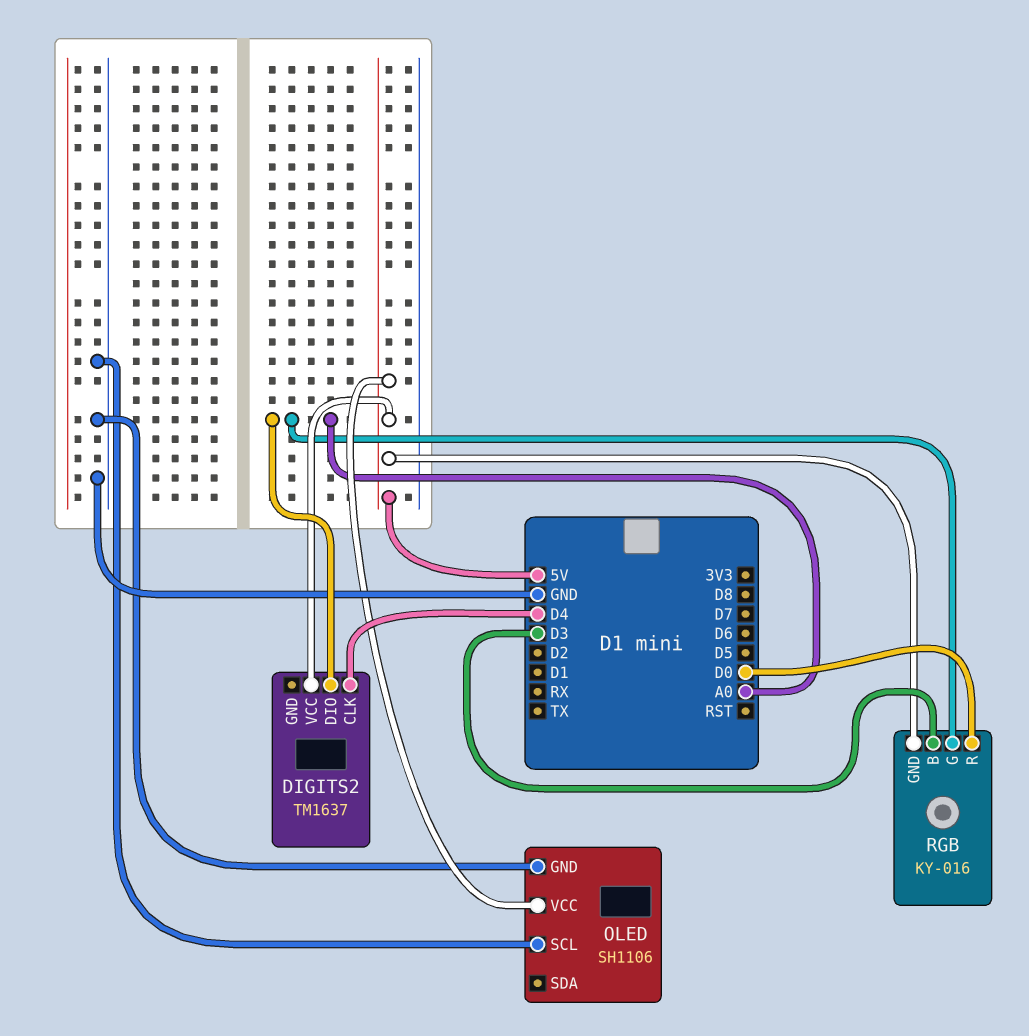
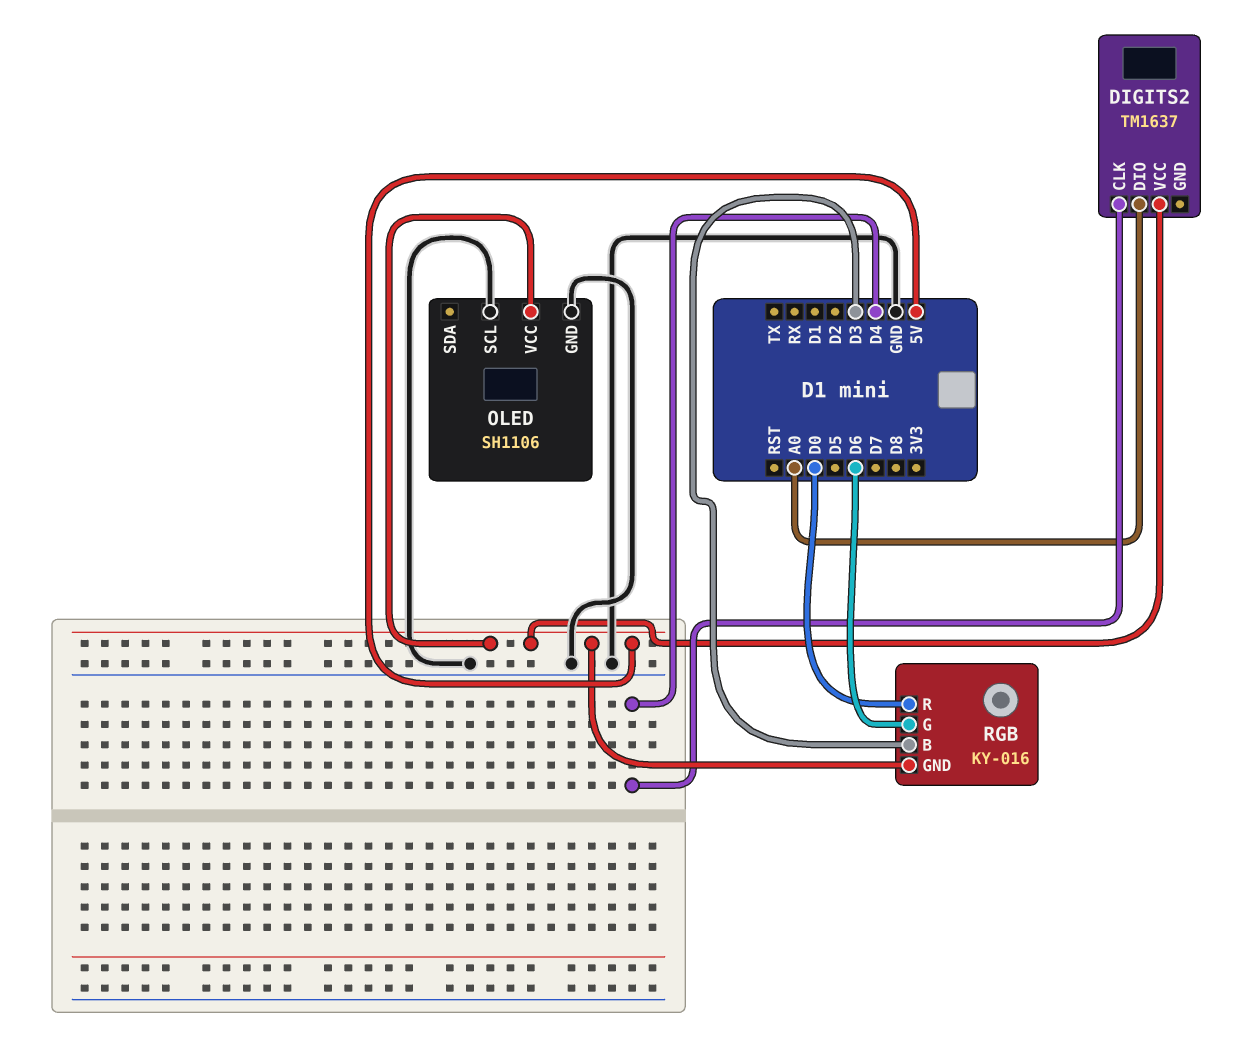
RGB pin G: A0 -> D6

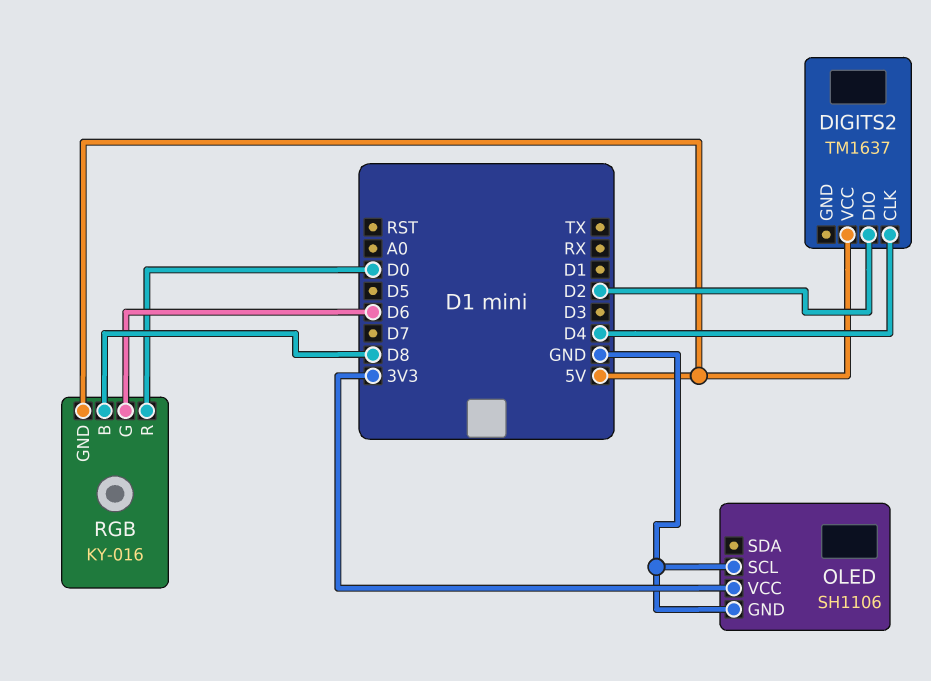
DIGITS2 pin DIO: A0 -> D2
OLED pin VCC: 5V -> 3V3
RGB pin B: D3 -> D8

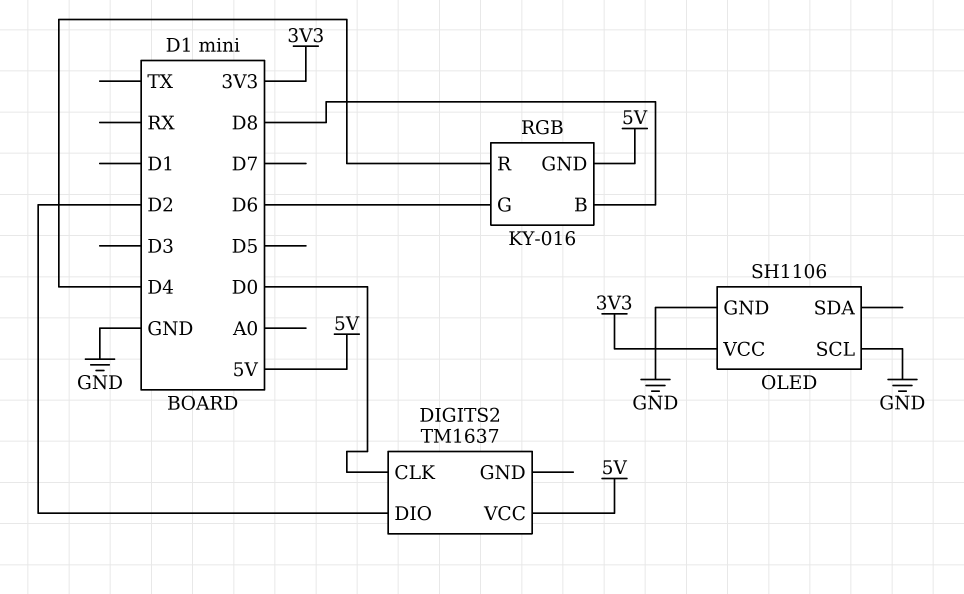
DIGITS2 pin CLK: D4 -> D0
RGB pin R: D0 -> D4

